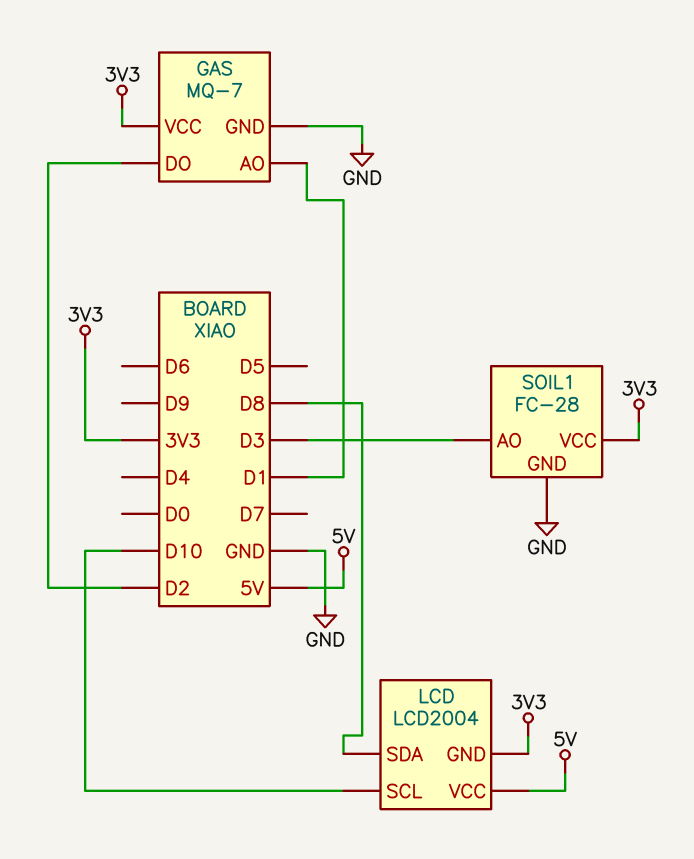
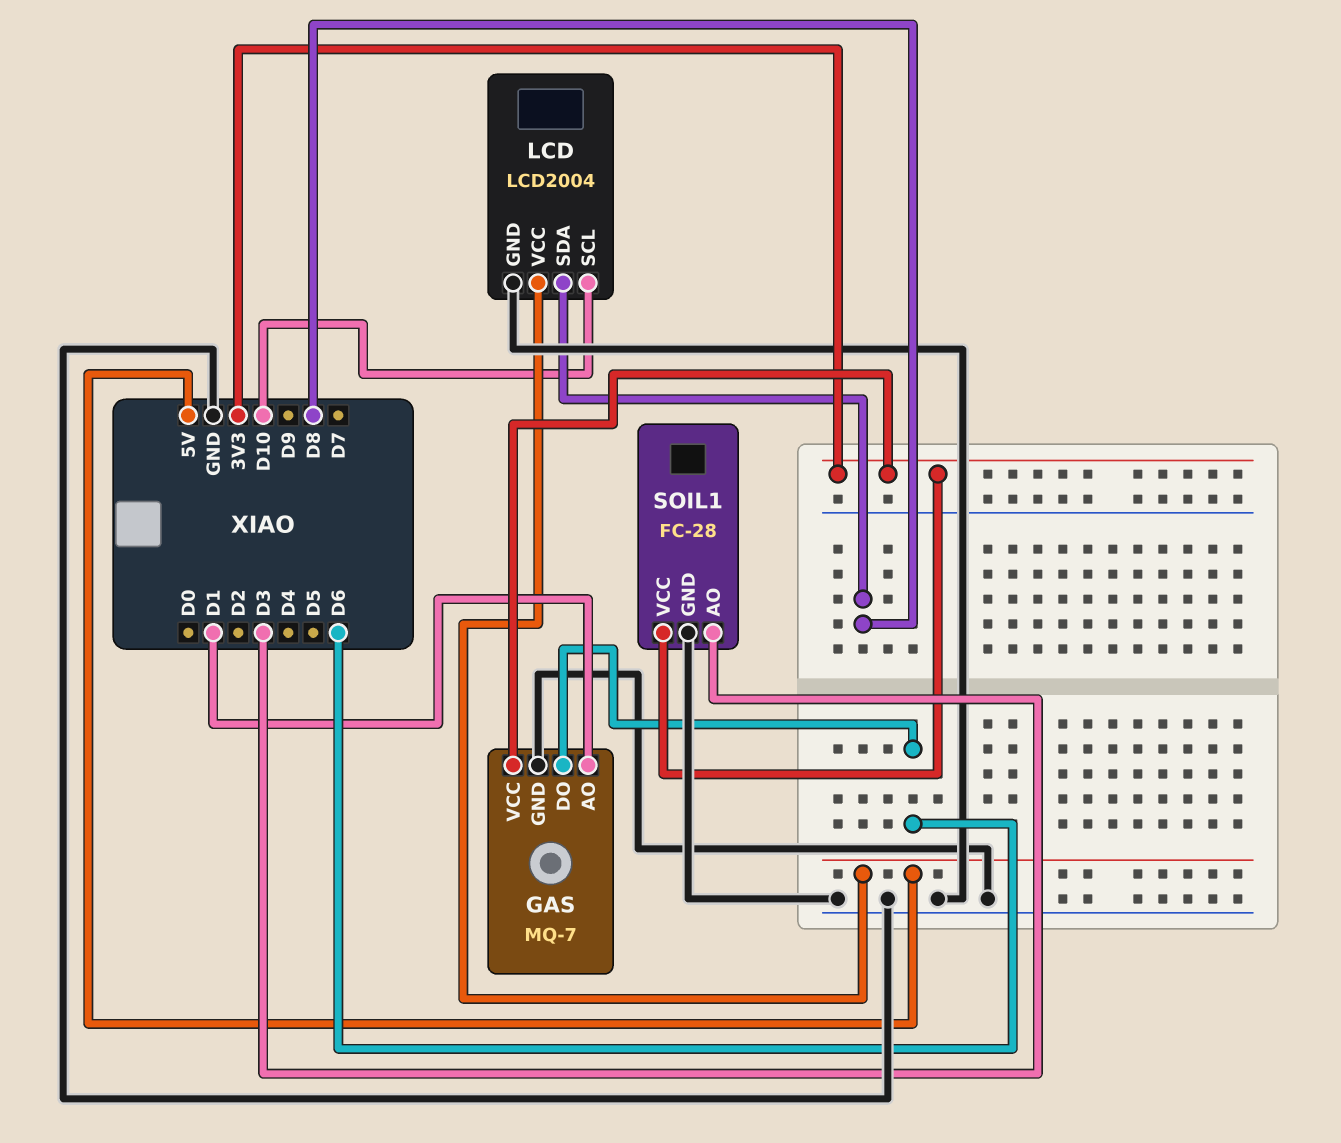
GAS pin DO: D2 -> D6
LCD pin GND: 3V3 -> GND

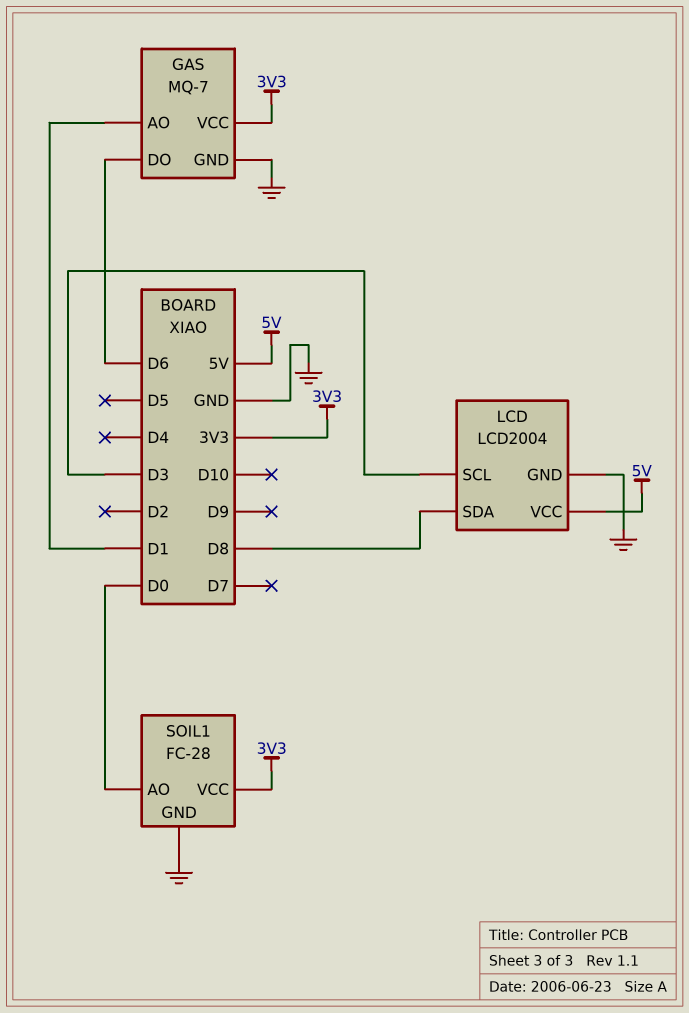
LCD pin SCL: D10 -> D3
SOIL1 pin AO: D3 -> D0

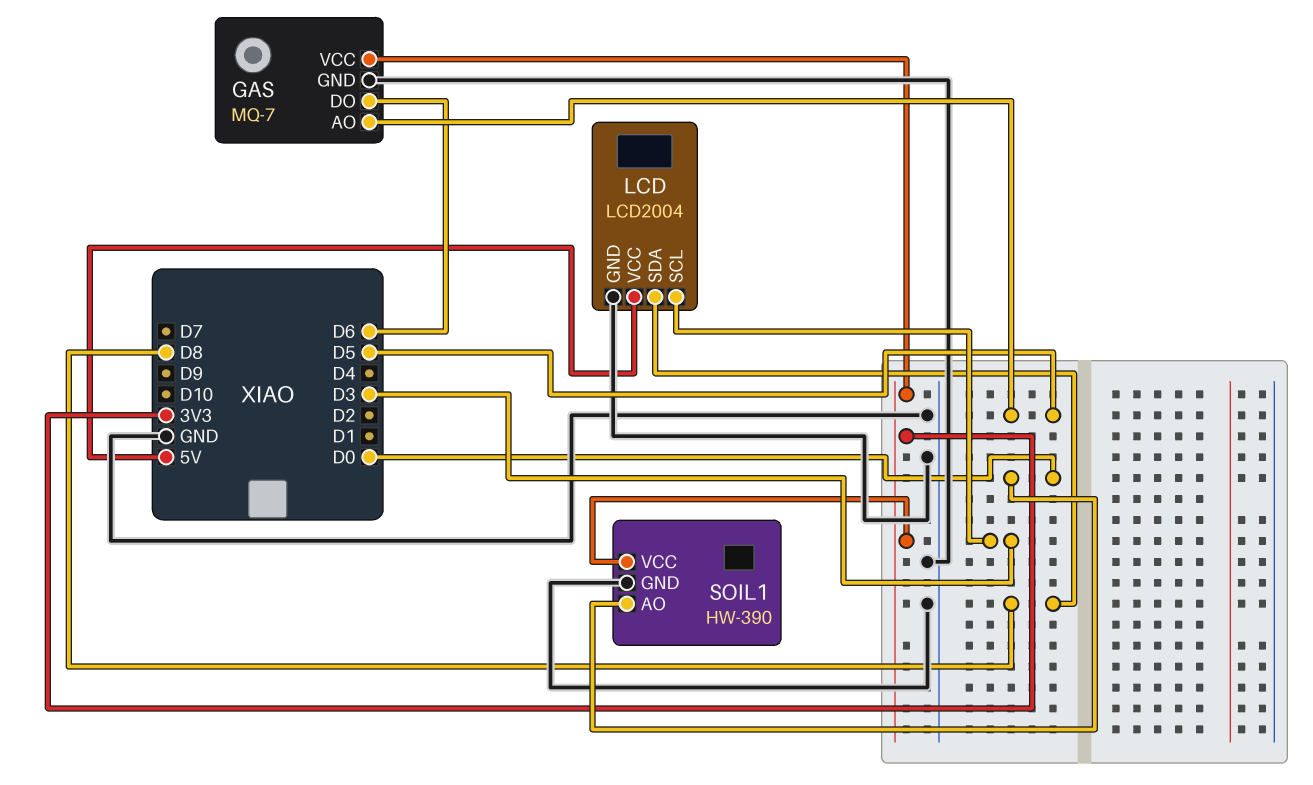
GAS pin AO: D1 -> D5
SOIL1: FC-28 -> HW-390

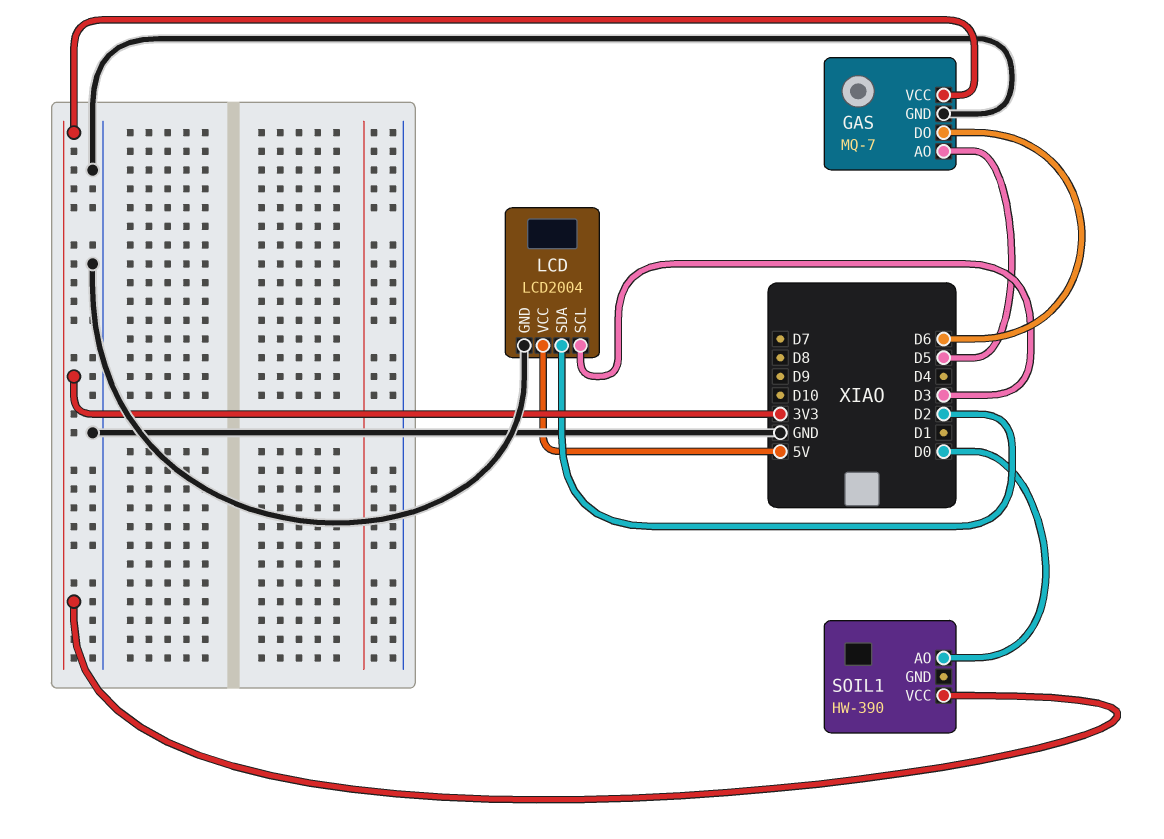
LCD pin SDA: D8 -> D2
SOIL1 pin GND: GND -> none

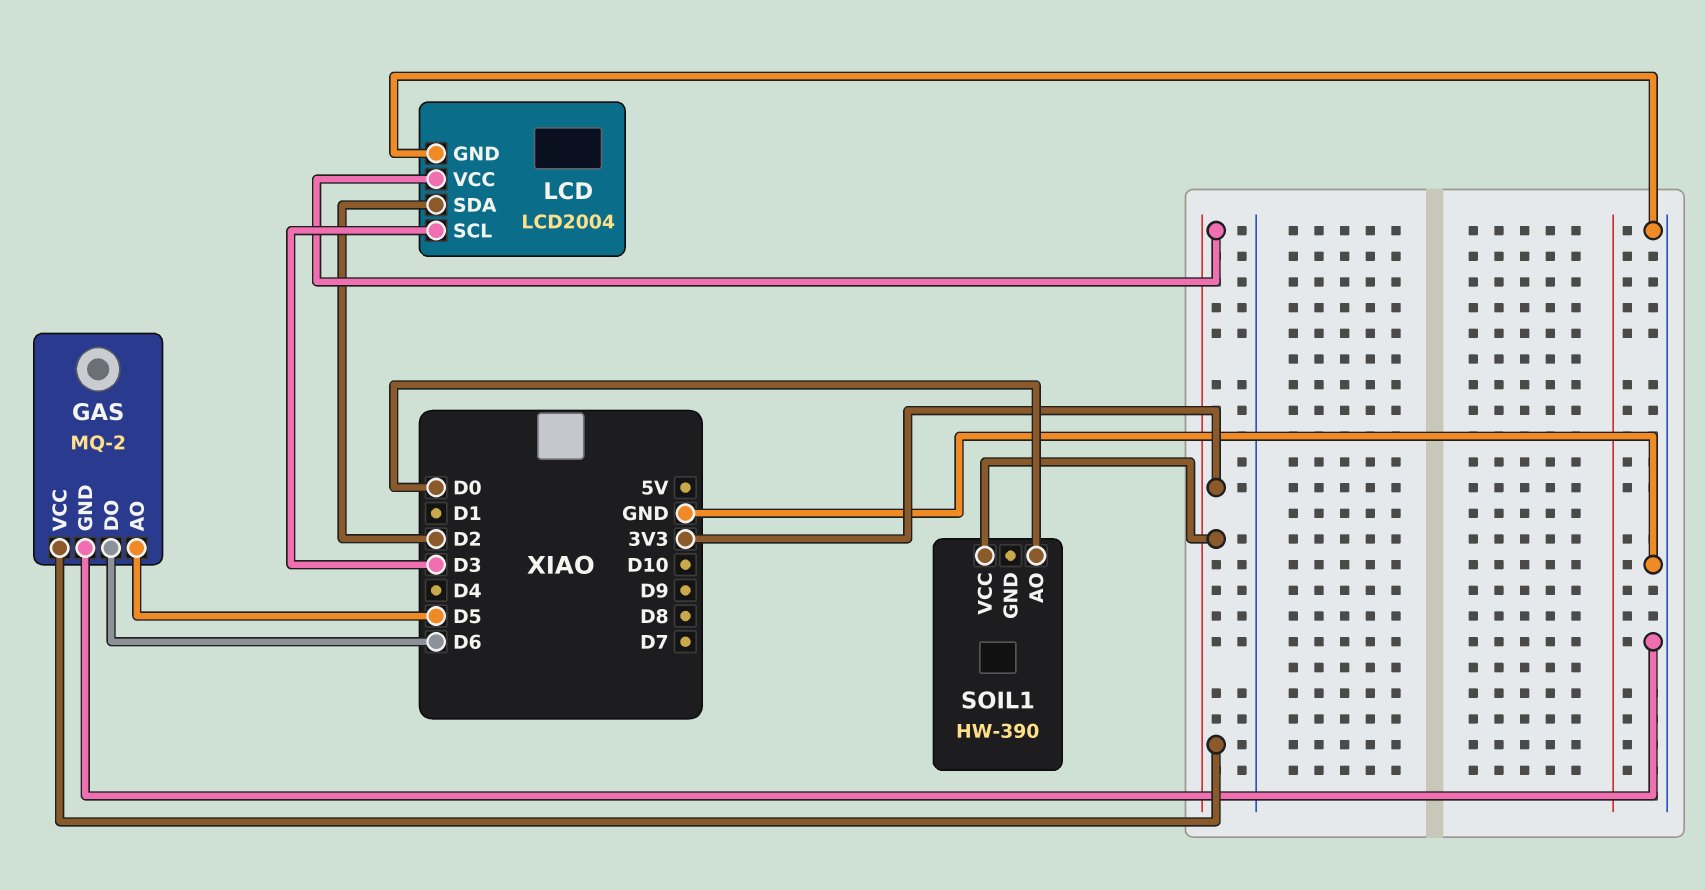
GAS: MQ-7 -> MQ-2
LCD pin VCC: 5V -> 3V3

